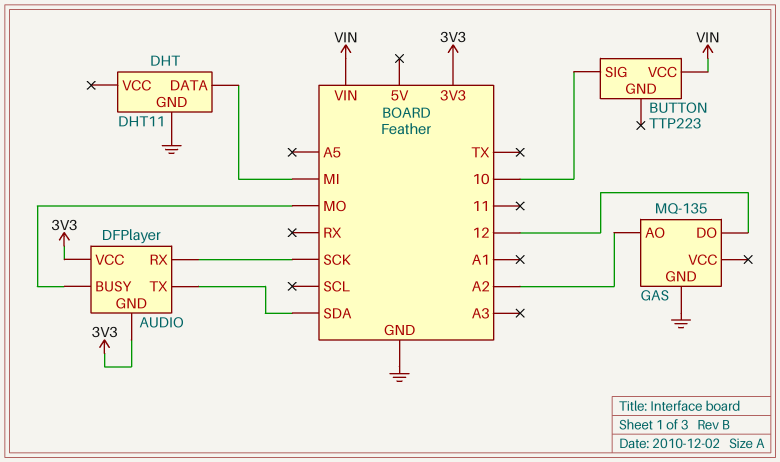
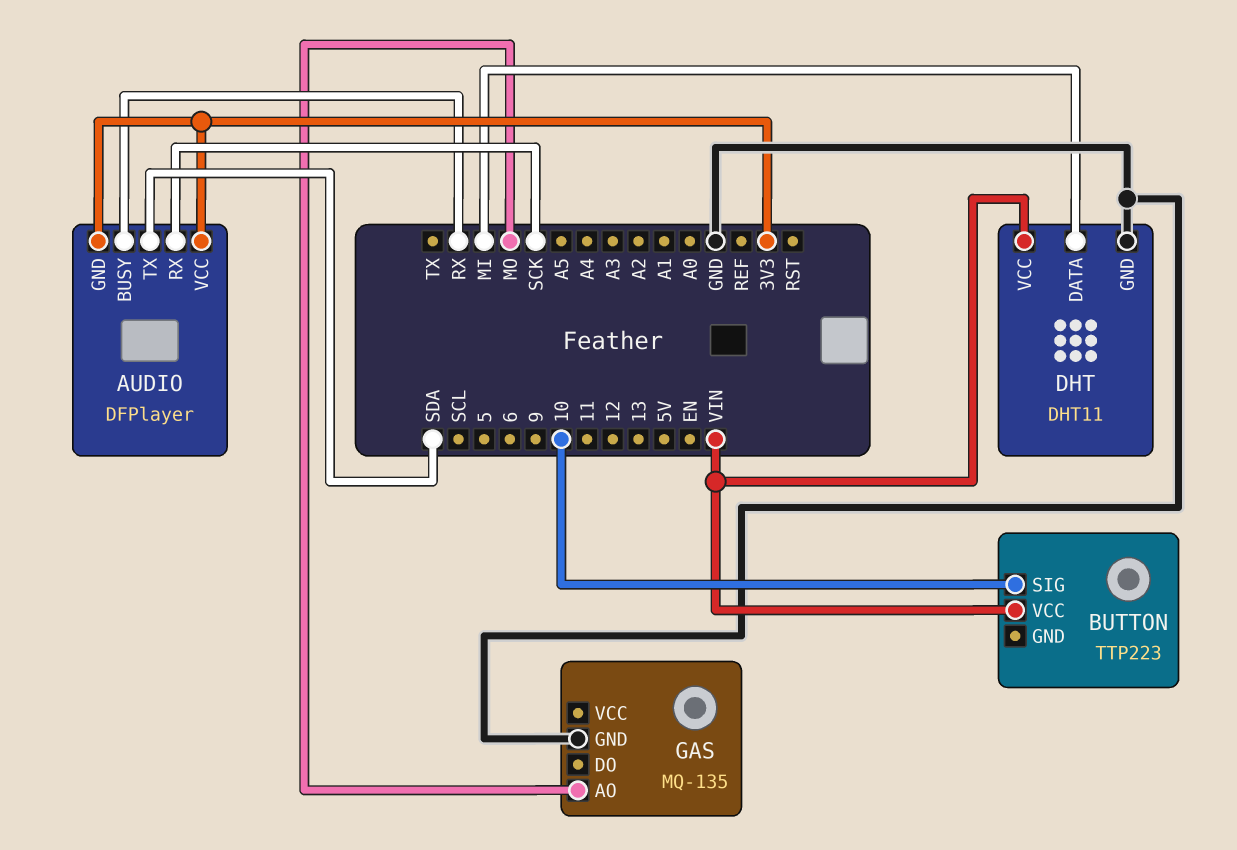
AUDIO pin BUSY: MO -> RX
DHT pin VCC: none -> VIN
GAS pin AO: A2 -> MO
GAS pin DO: 12 -> none

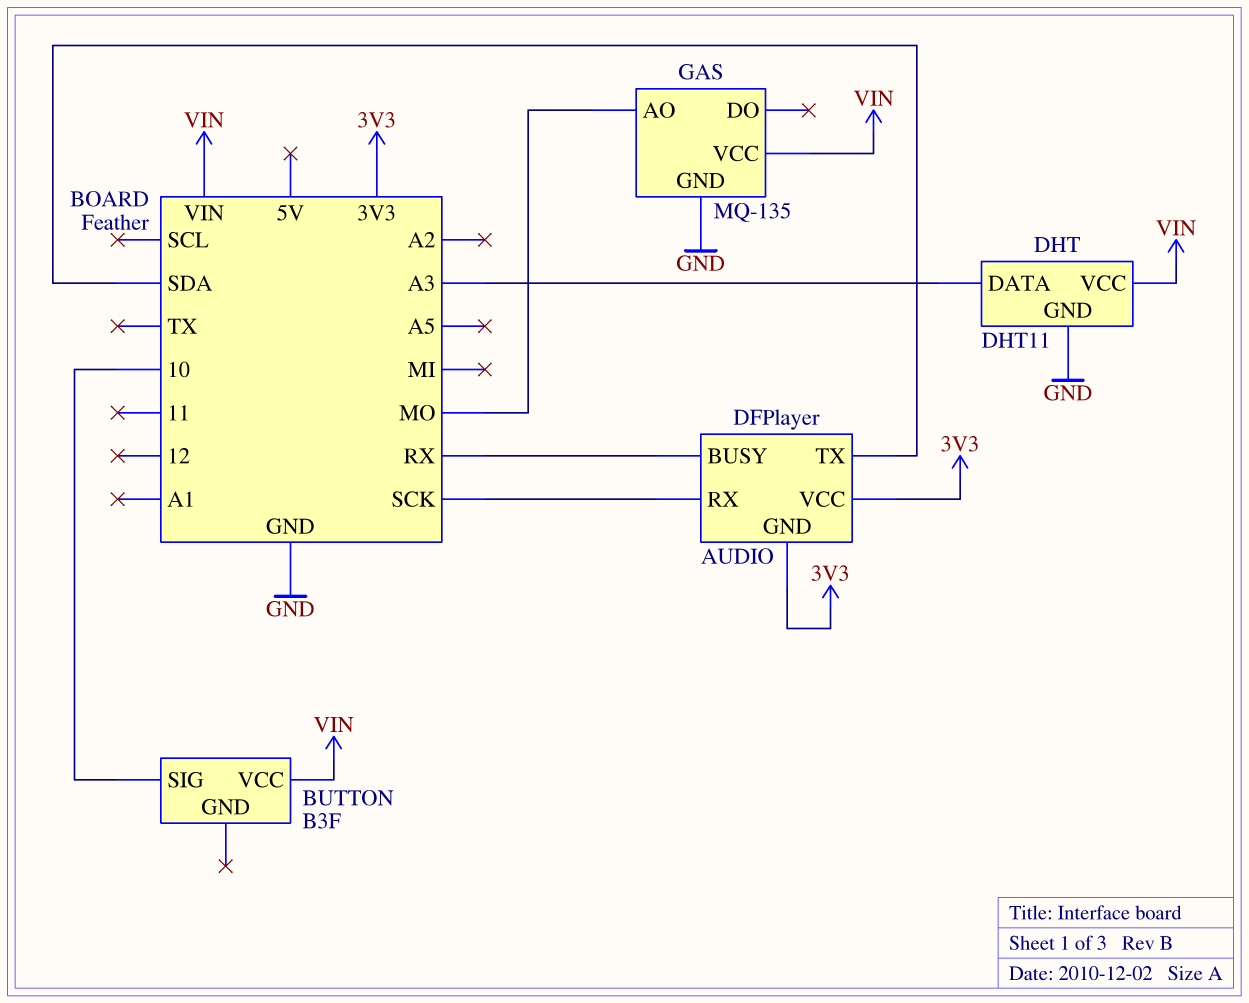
BUTTON: TTP223 -> B3F
DHT pin DATA: MI -> A3
GAS pin VCC: none -> VIN

